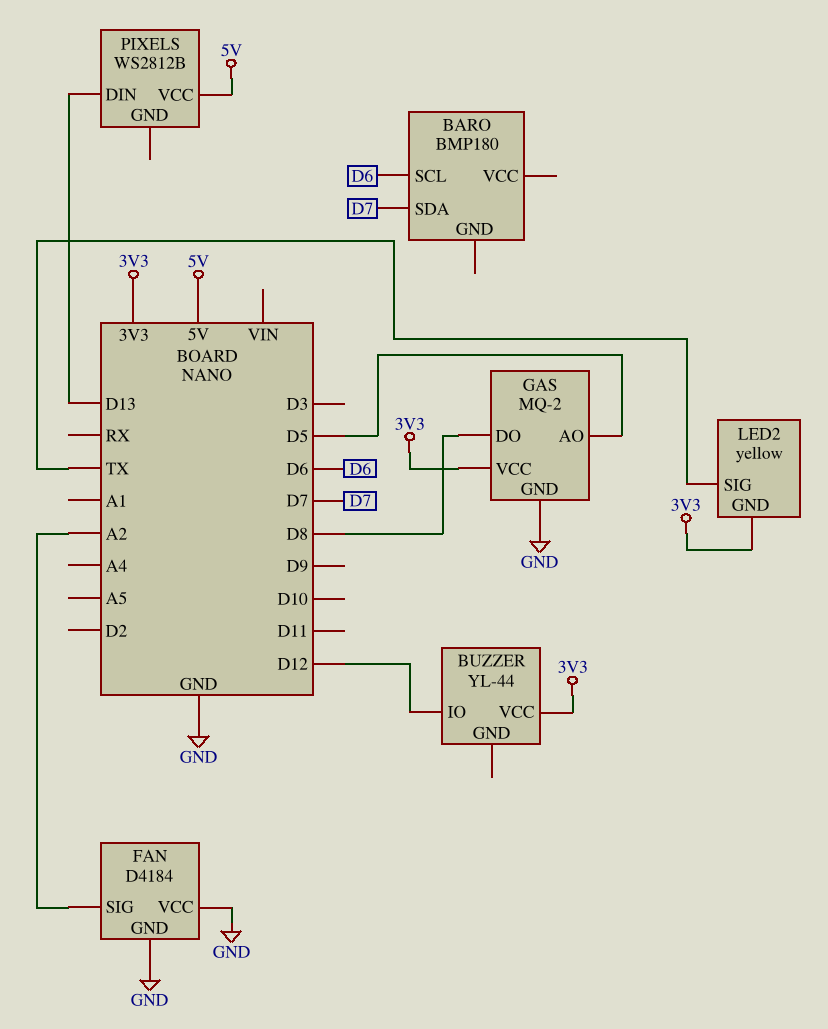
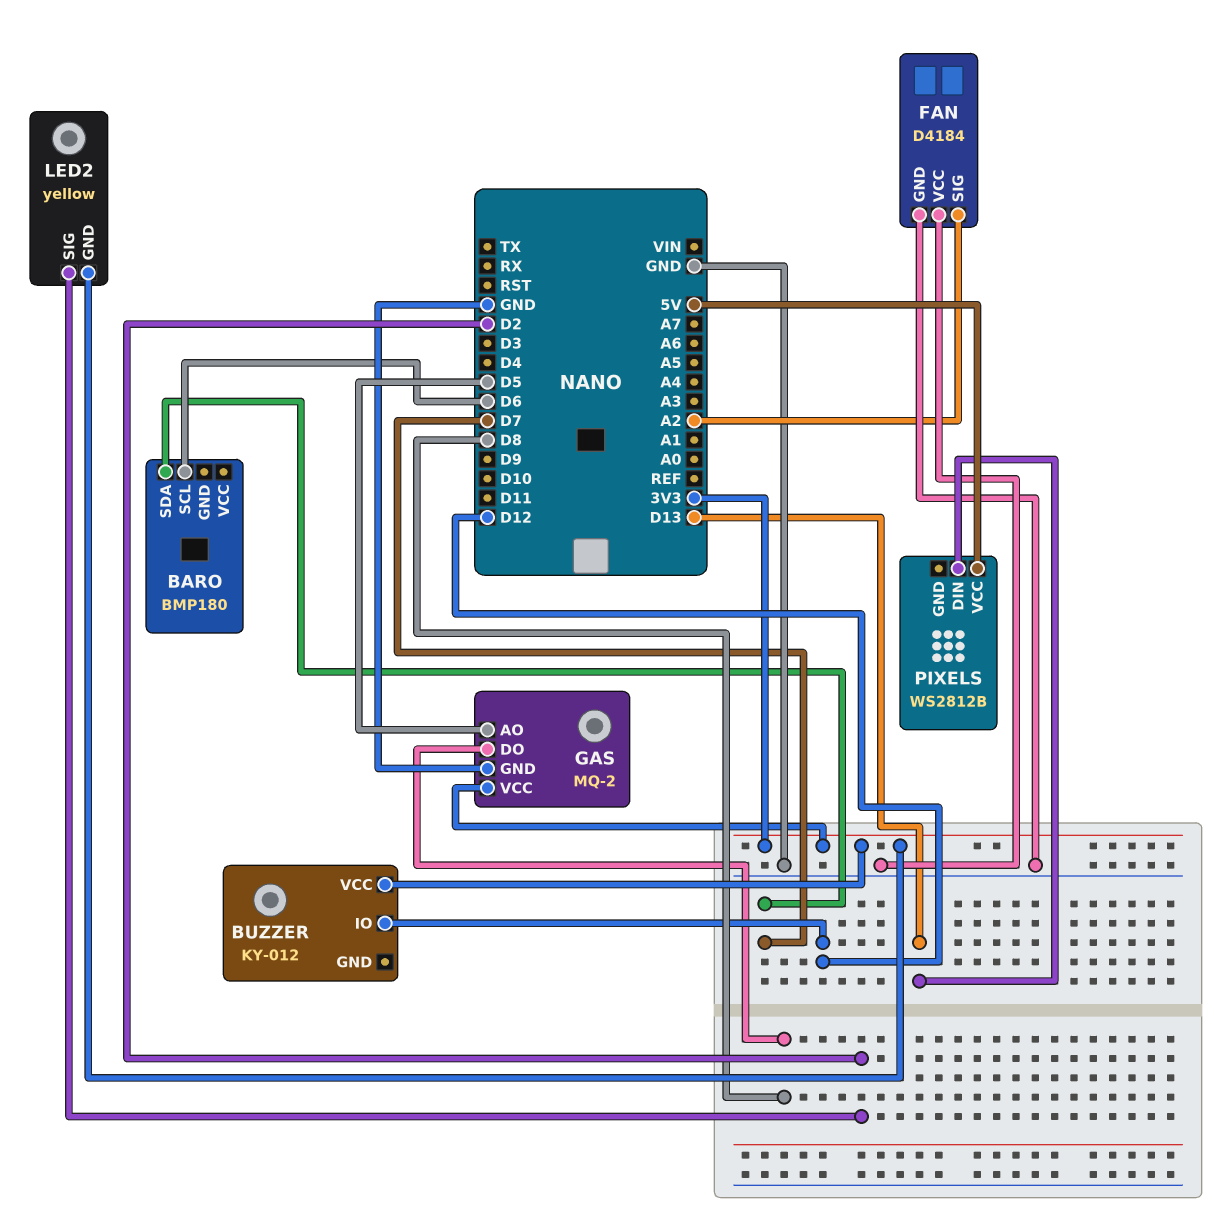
BUZZER: YL-44 -> KY-012
LED2 pin SIG: TX -> D2

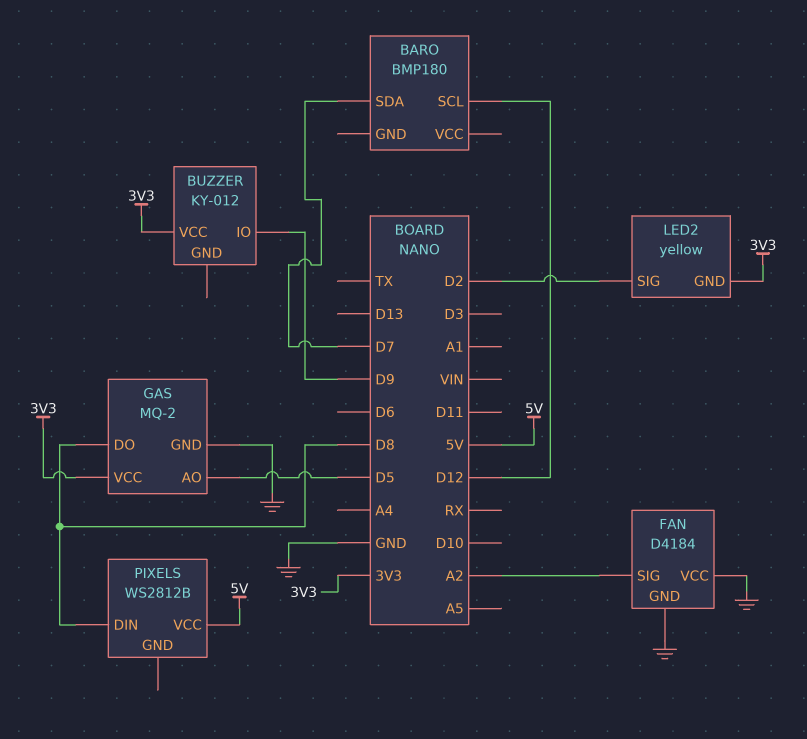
BARO pin SCL: D6 -> D12
BUZZER pin IO: D12 -> D9
PIXELS pin DIN: D13 -> D8

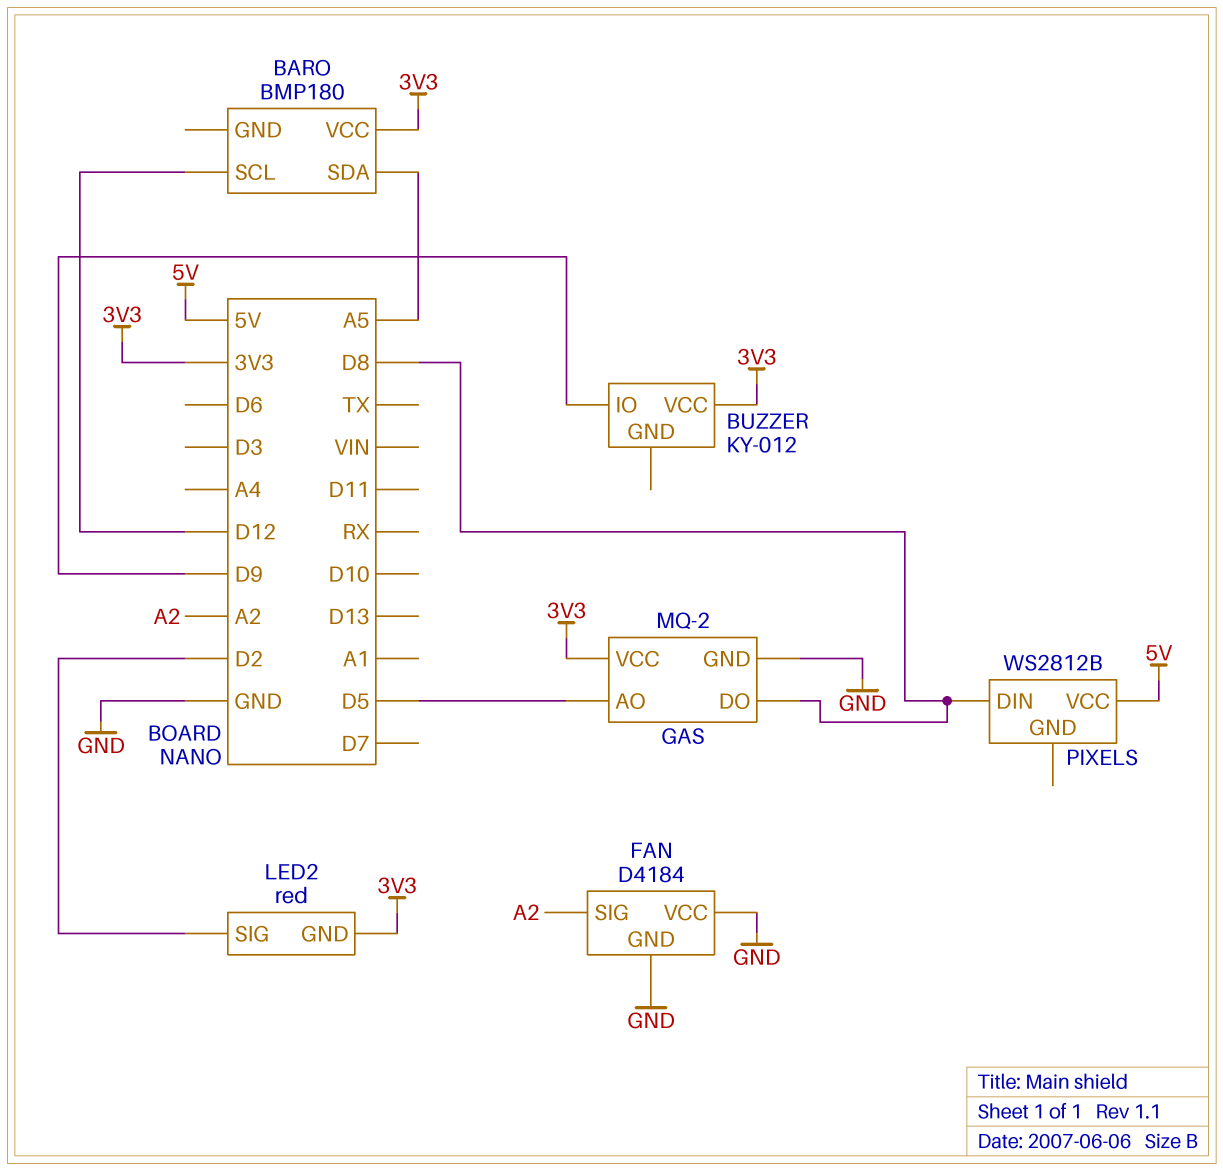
BARO pin SDA: D7 -> A5
BARO pin VCC: none -> 3V3
LED2: yellow -> red

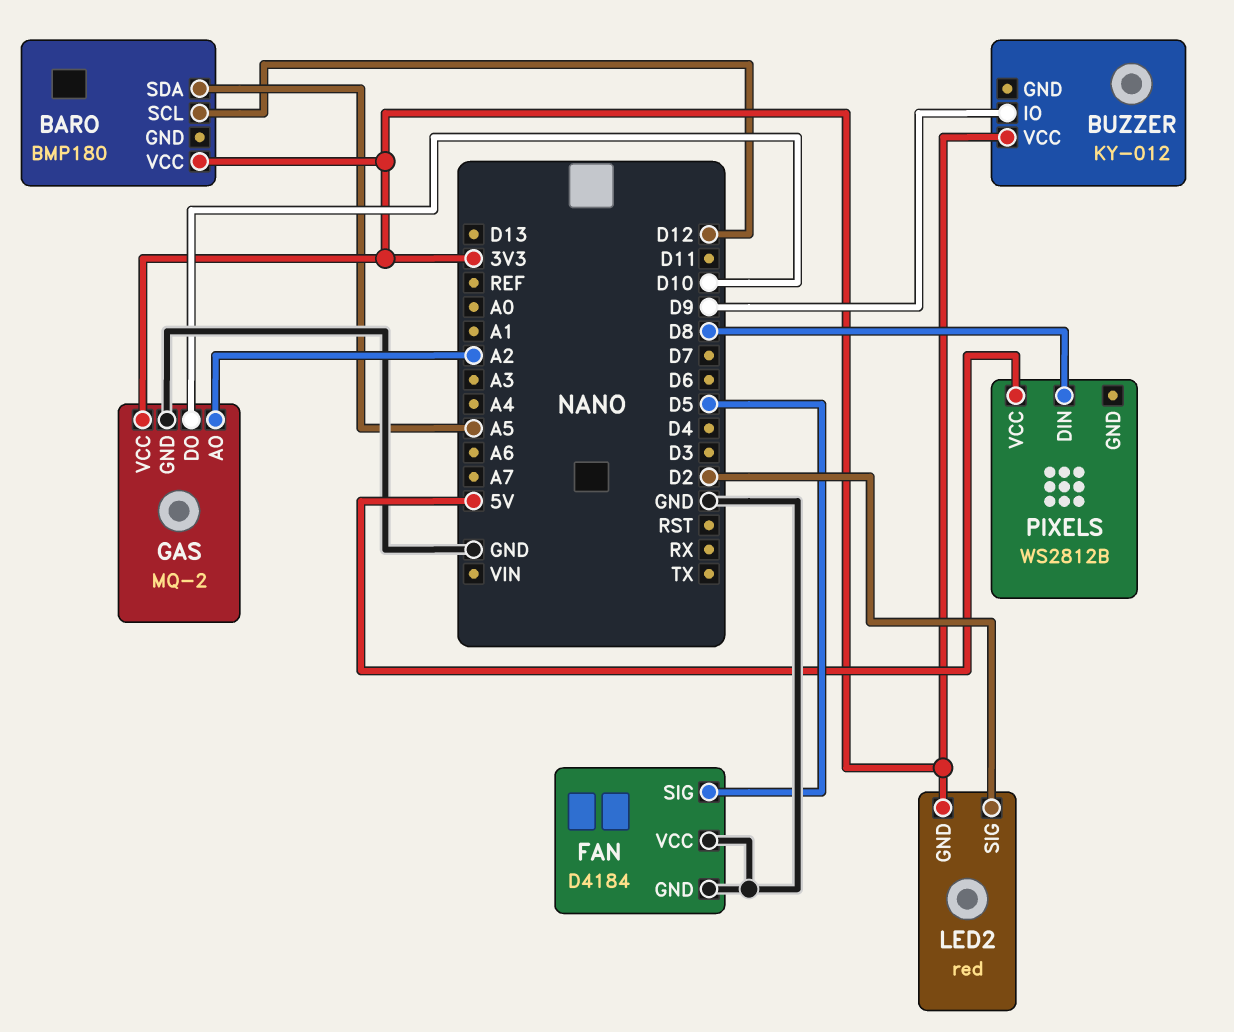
FAN pin SIG: A2 -> D5
GAS pin AO: D5 -> A2
GAS pin DO: D8 -> D10

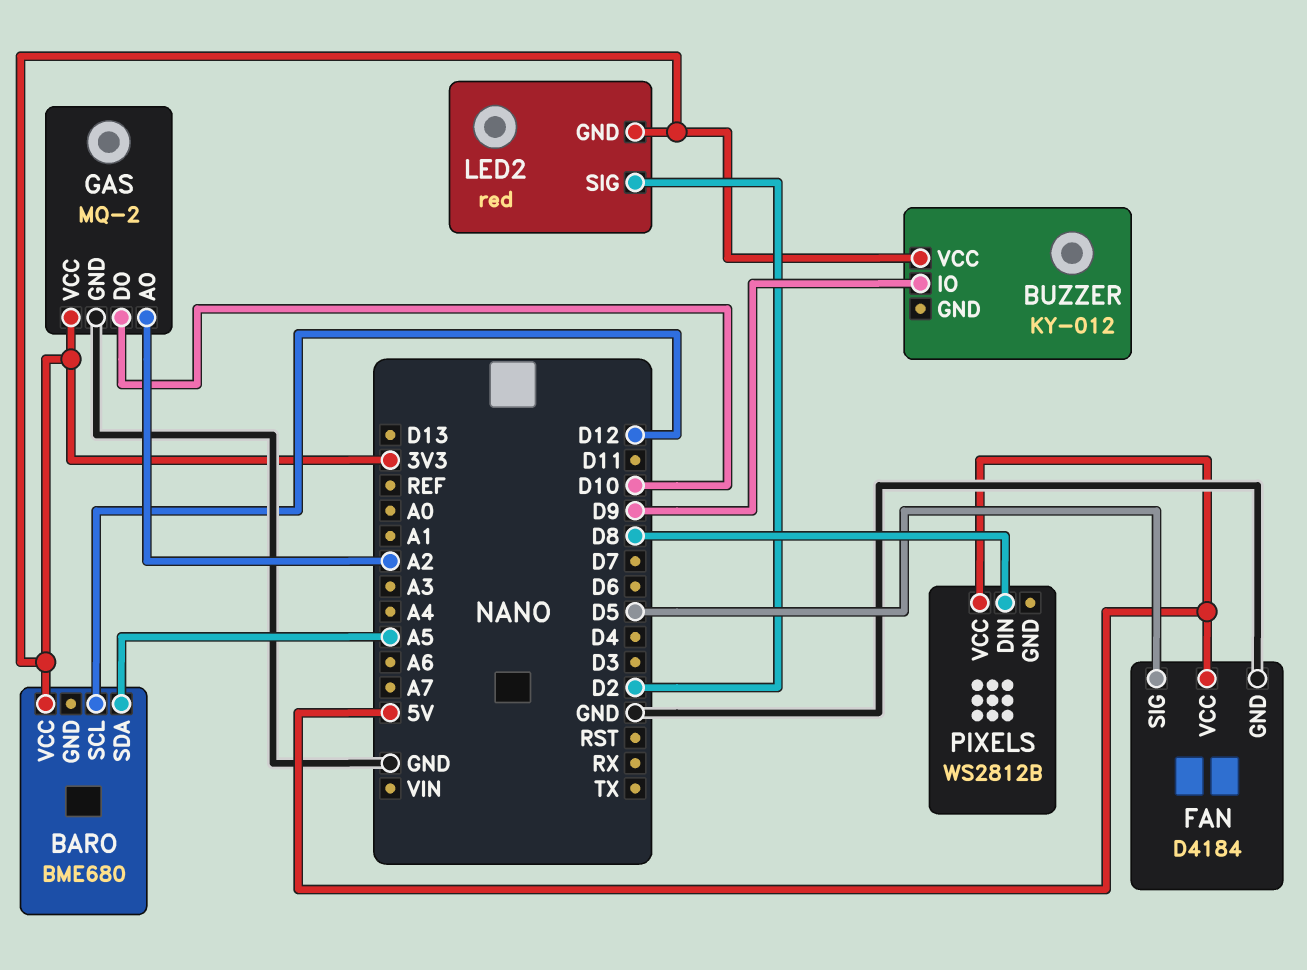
BARO: BMP180 -> BME680
FAN pin VCC: GND -> 5V

